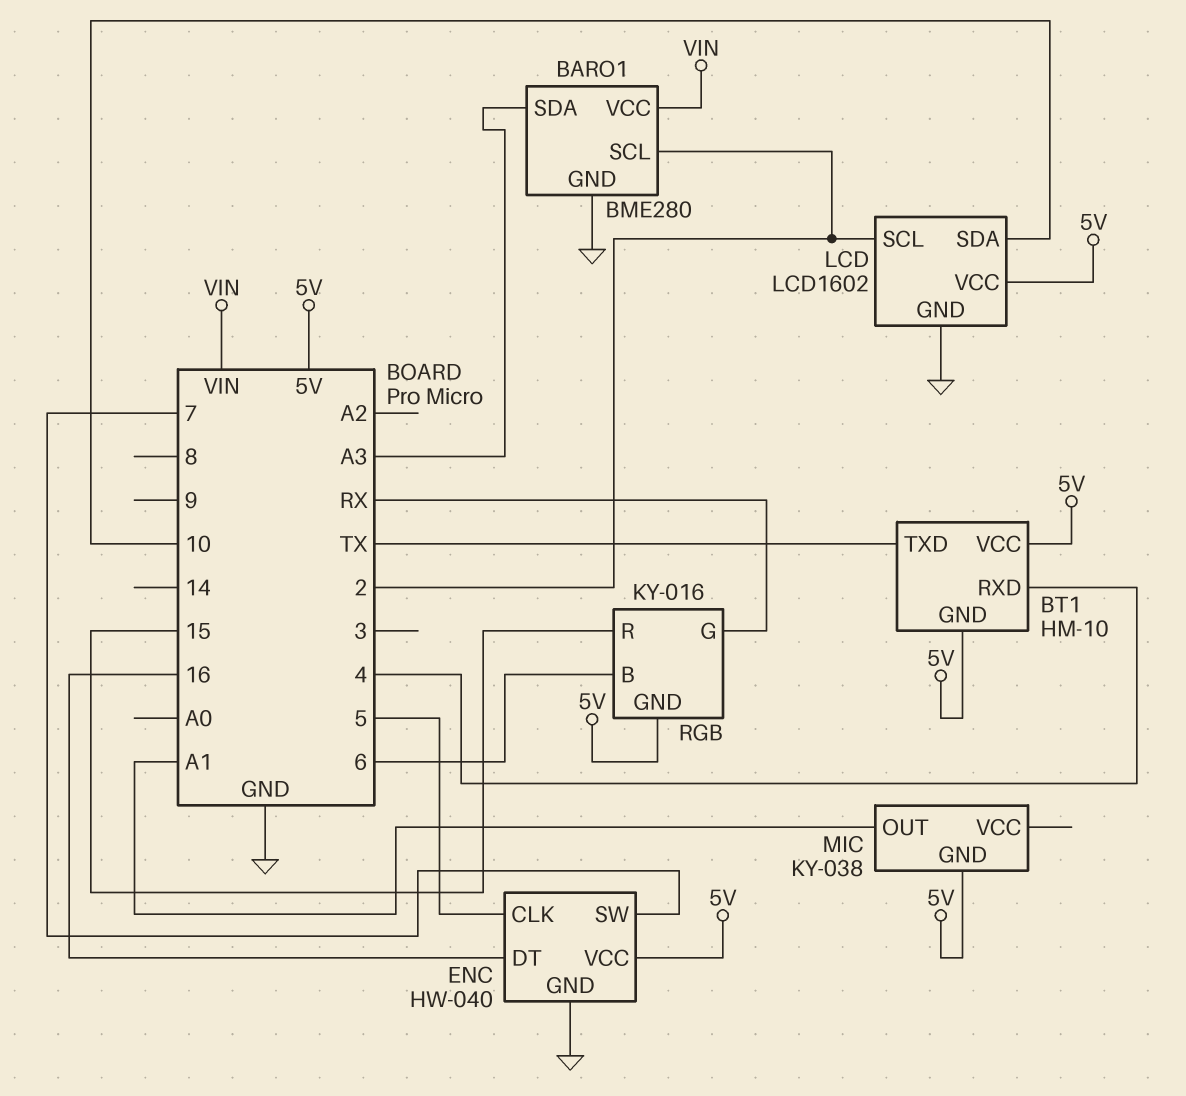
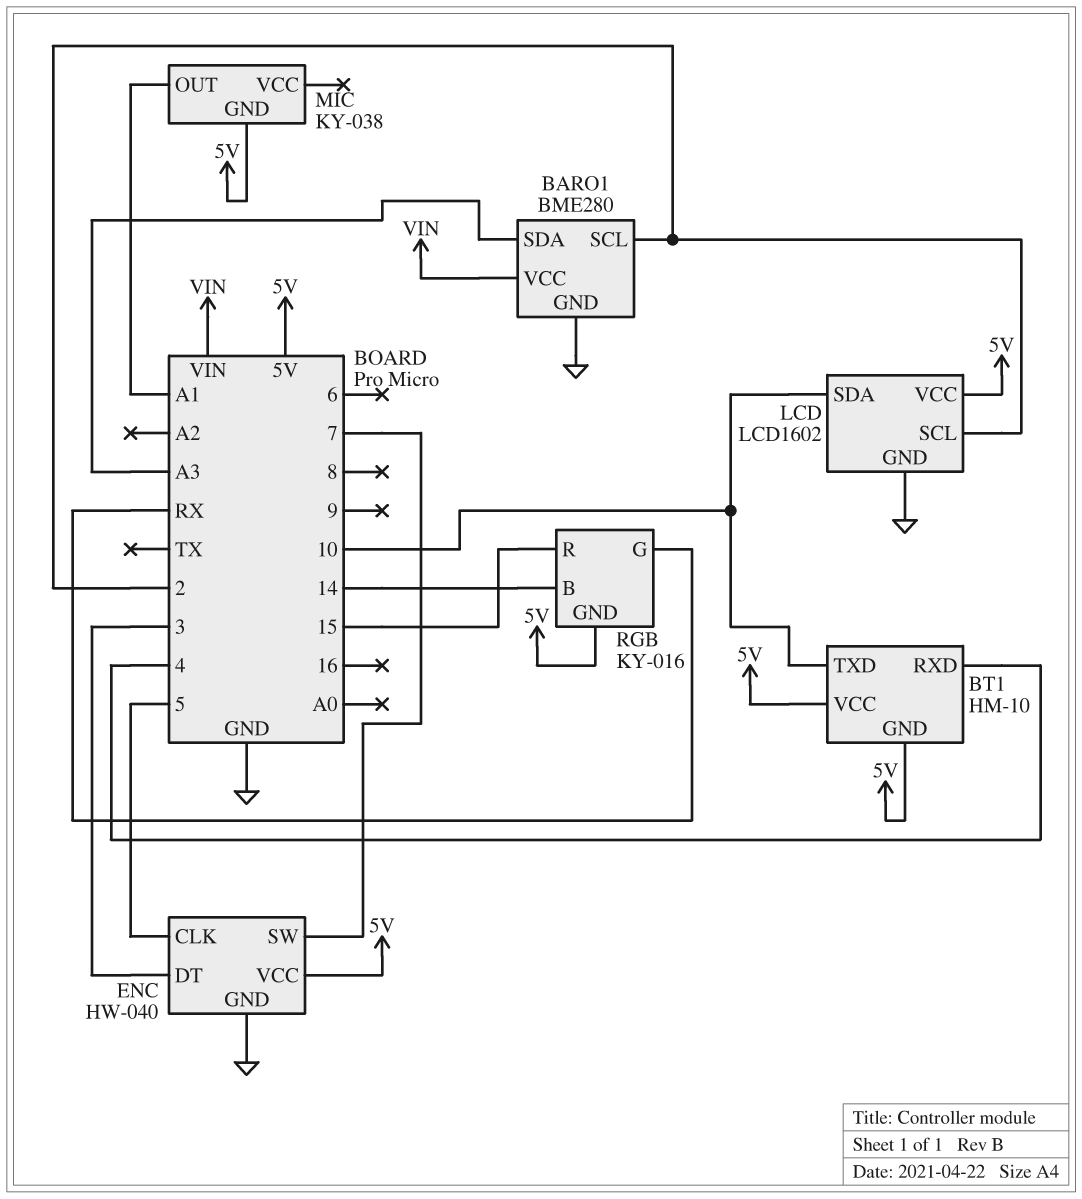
BT1 pin TXD: TX -> 10
ENC pin DT: 16 -> 3
RGB pin B: 6 -> 14

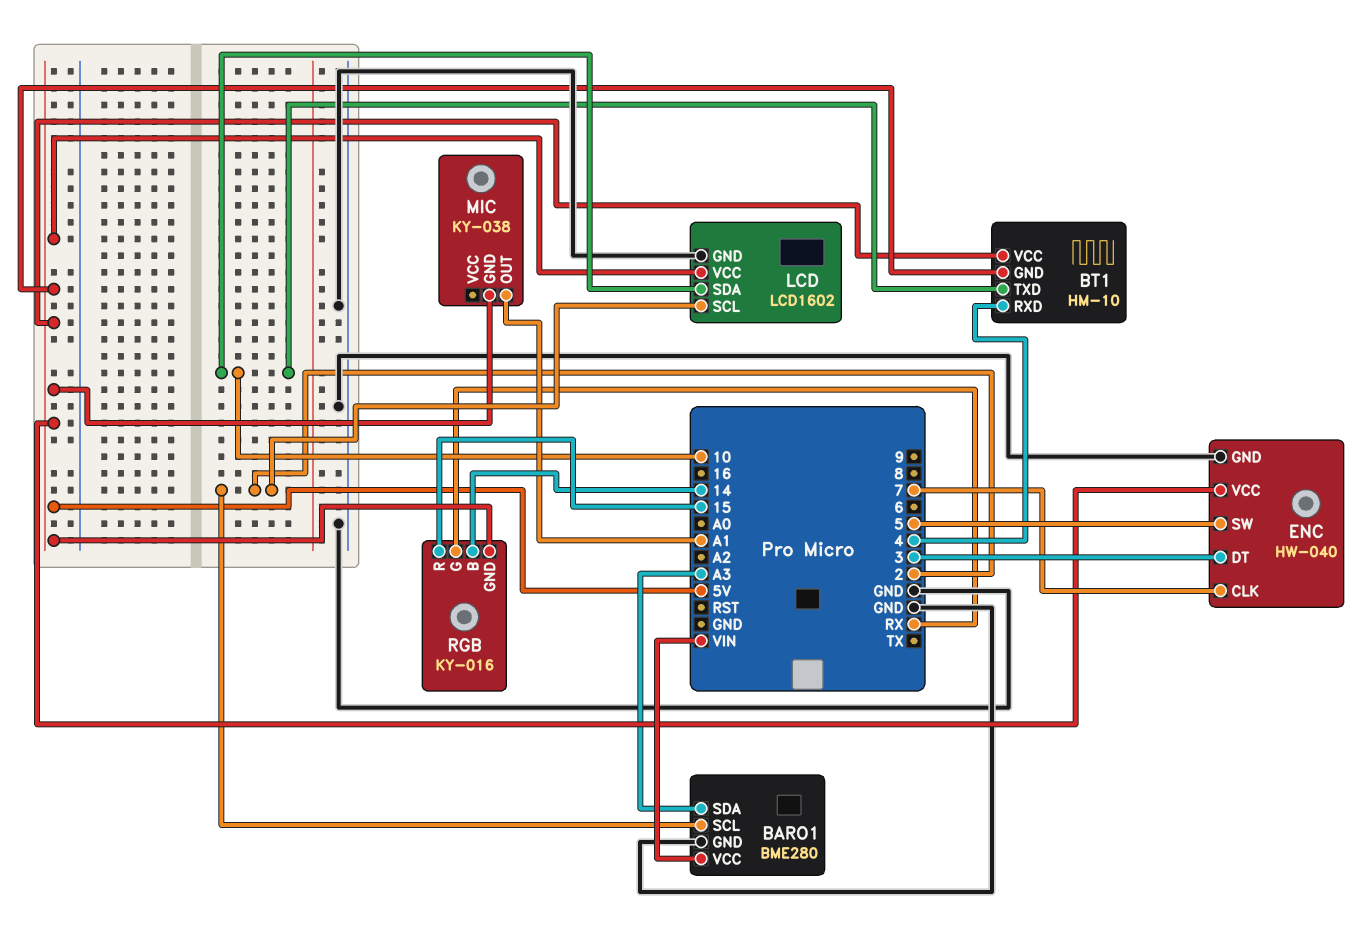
ENC pin CLK: 5 -> 7
ENC pin SW: 7 -> 5

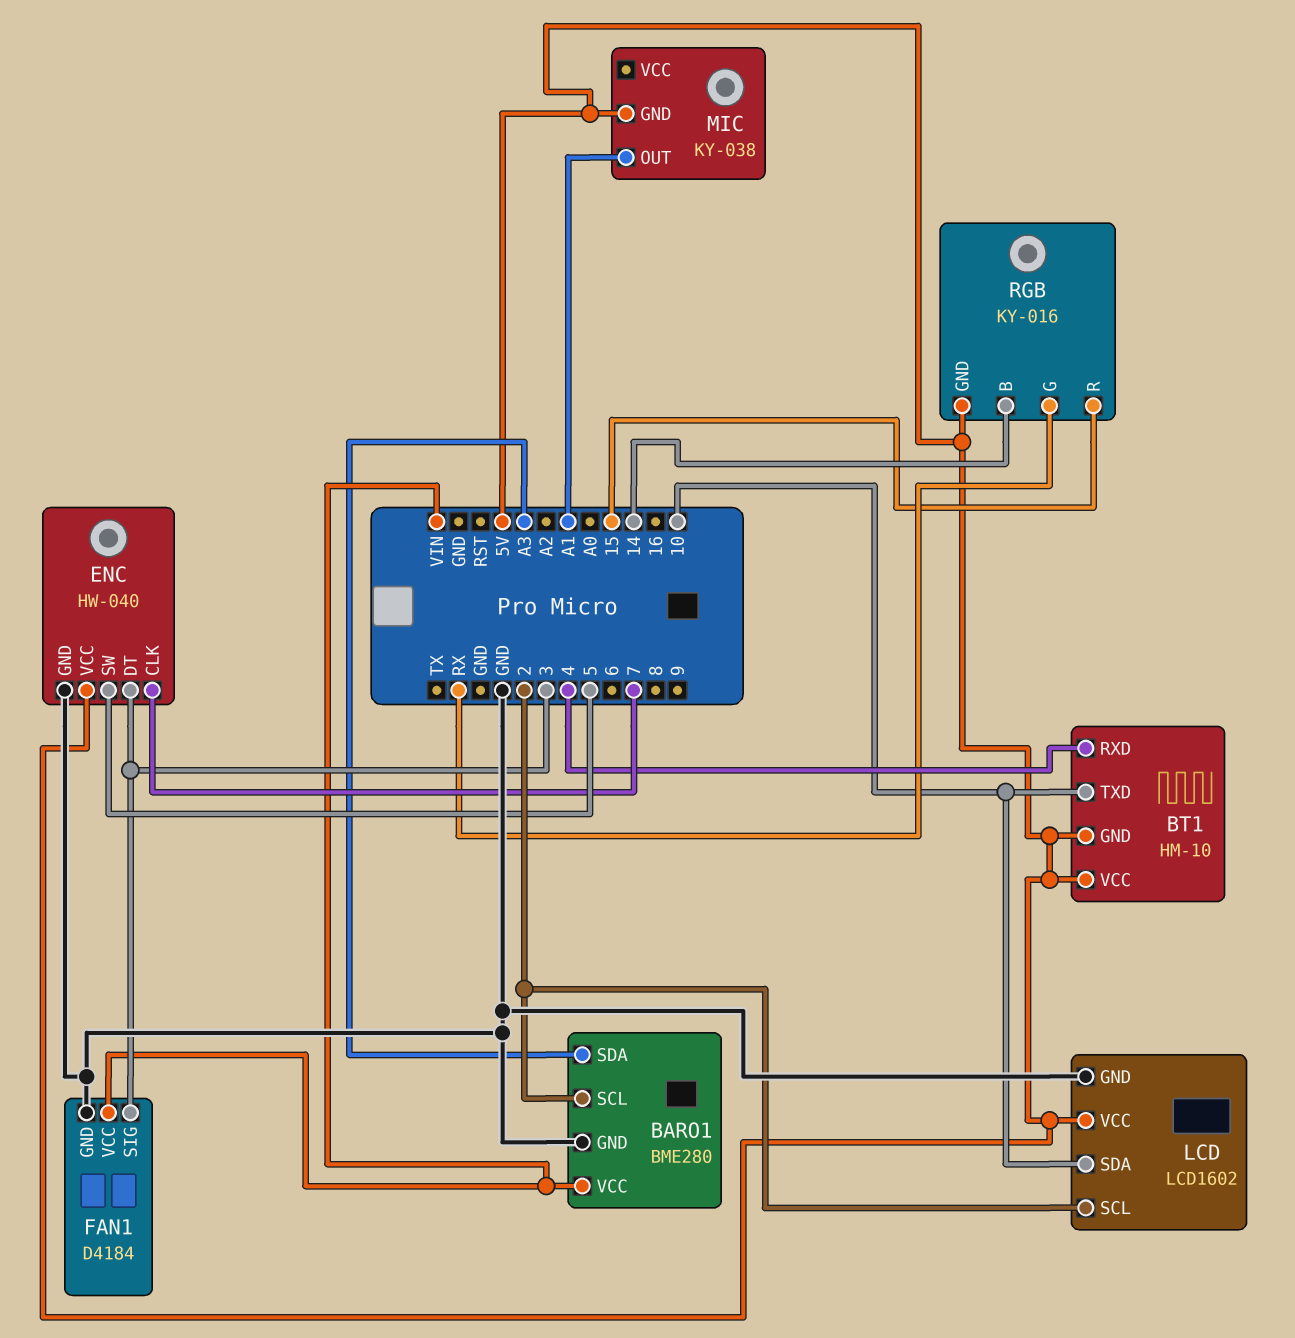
FAN1: none -> D4184
FAN1 pin GND: none -> GND
FAN1 pin SIG: none -> 3
FAN1 pin VCC: none -> VIN

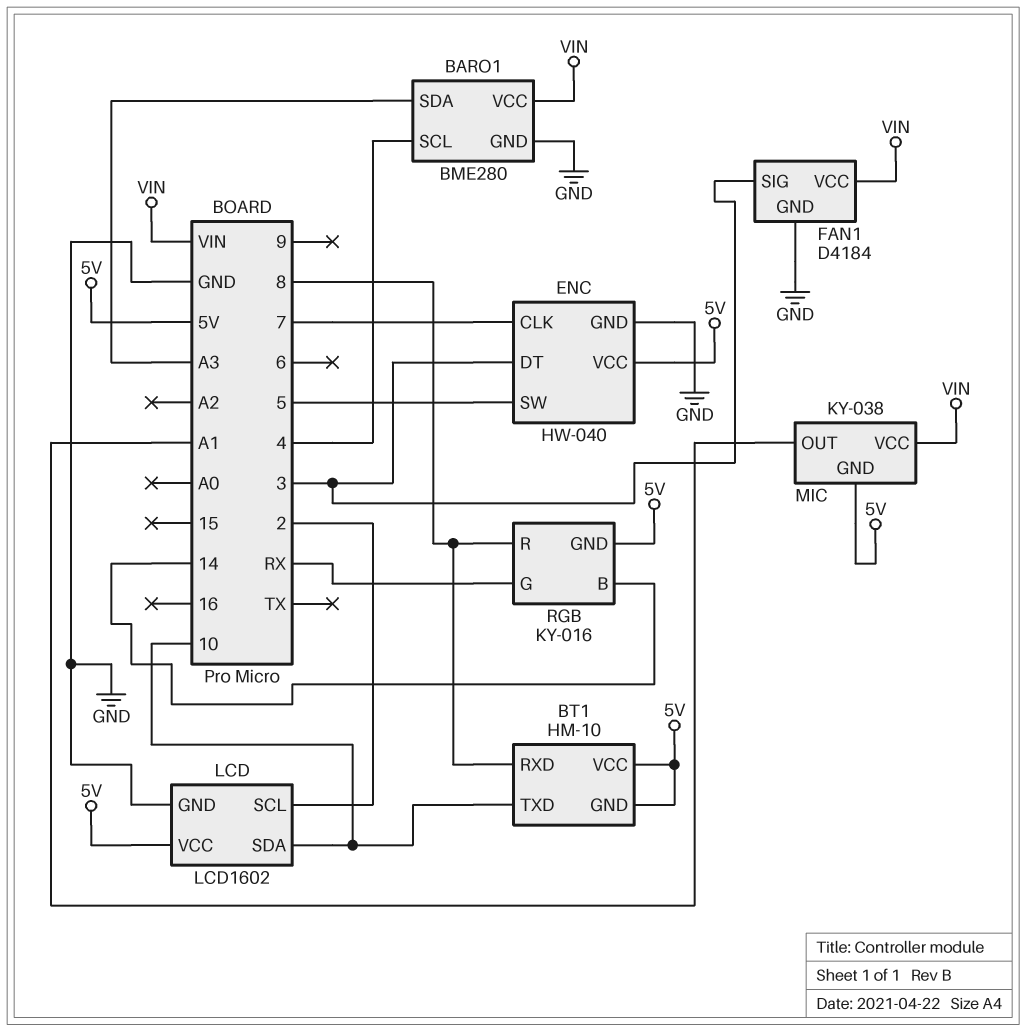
BARO1 pin SCL: 2 -> 4
BT1 pin RXD: 4 -> 8
MIC pin VCC: none -> VIN
RGB pin R: 15 -> 8

